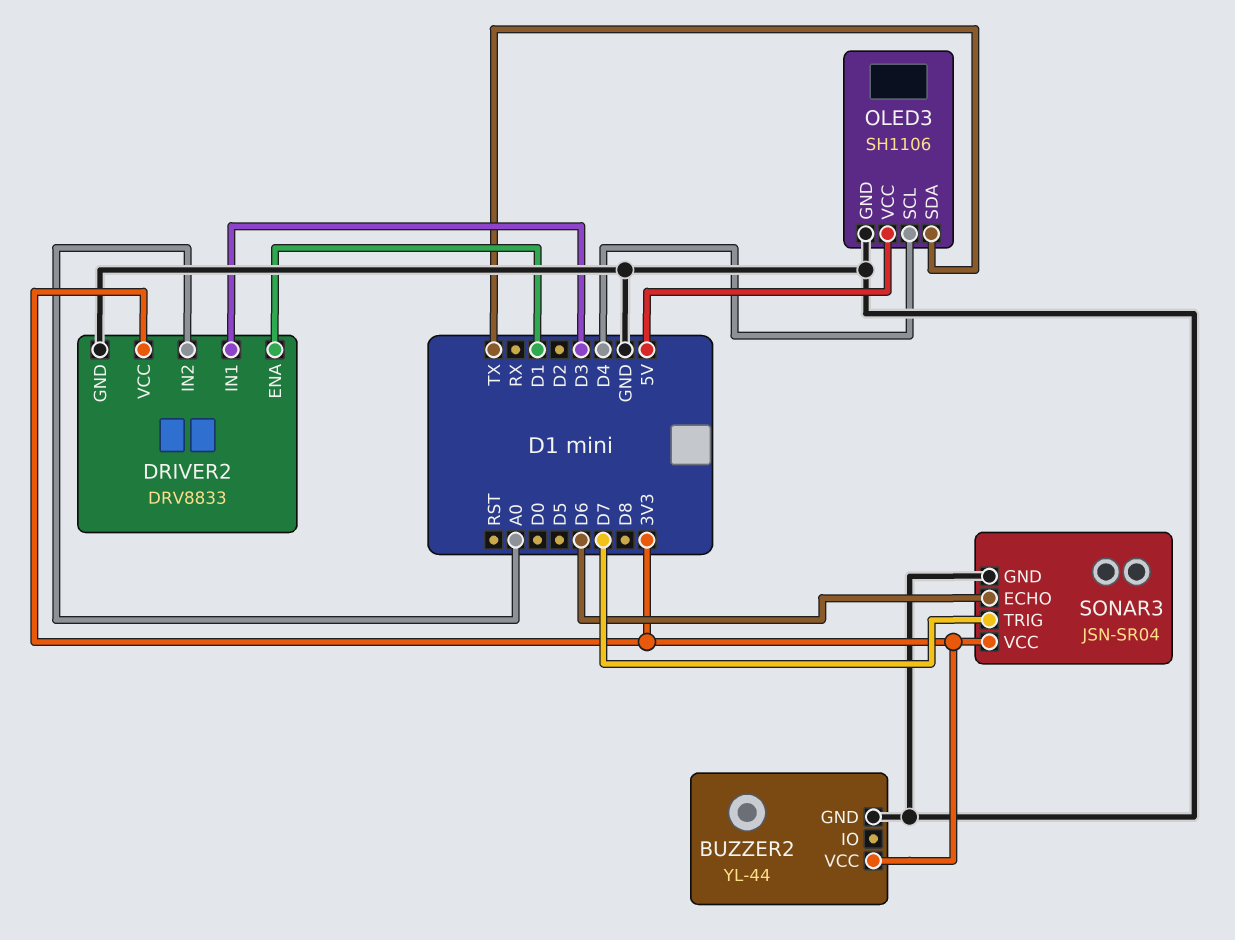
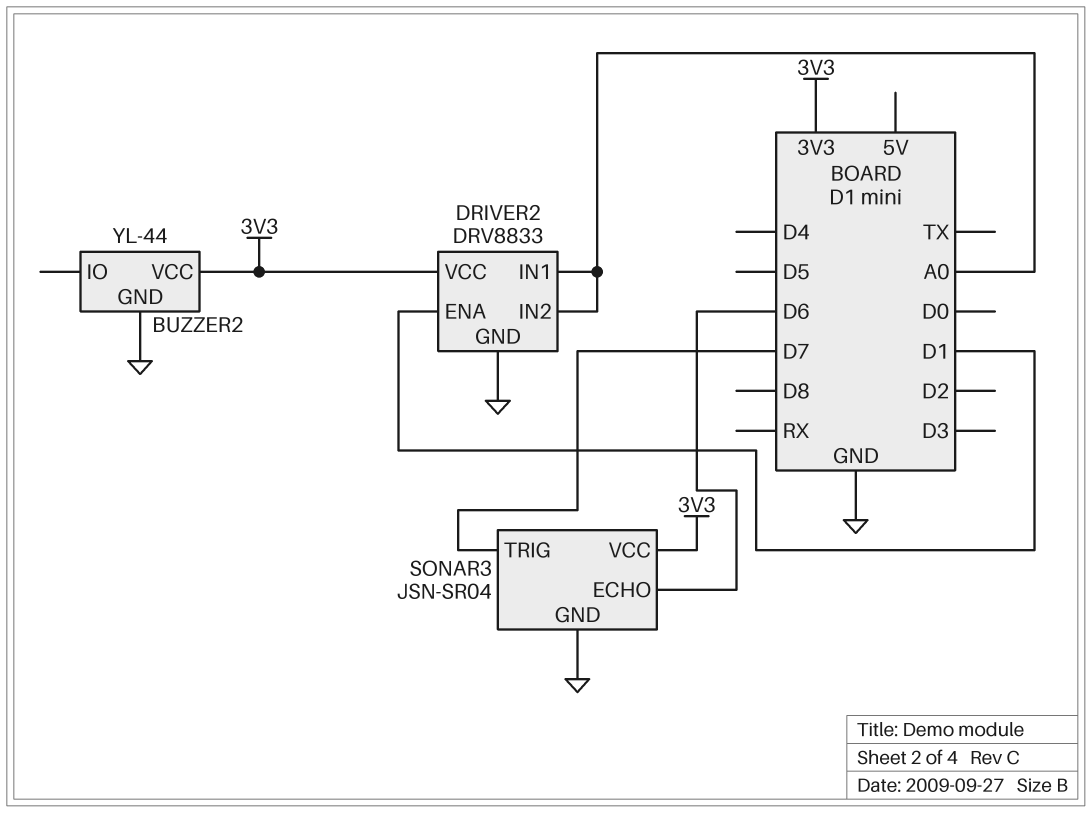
DRIVER2 pin IN1: D3 -> A0
OLED3: SH1106 -> none
OLED3 pin GND: GND -> none
OLED3 pin SCL: D4 -> none
OLED3 pin SDA: TX -> none
OLED3 pin VCC: 5V -> none

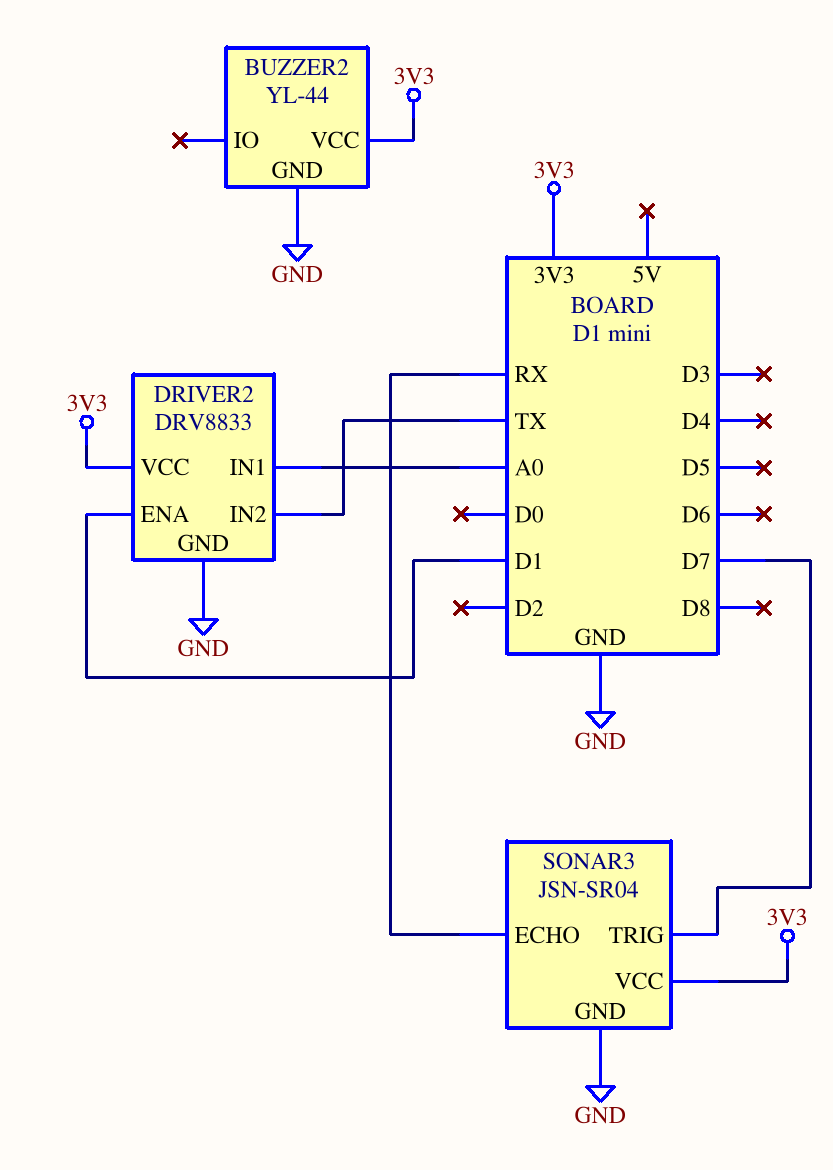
DRIVER2 pin IN2: A0 -> TX
SONAR3 pin ECHO: D6 -> RX

